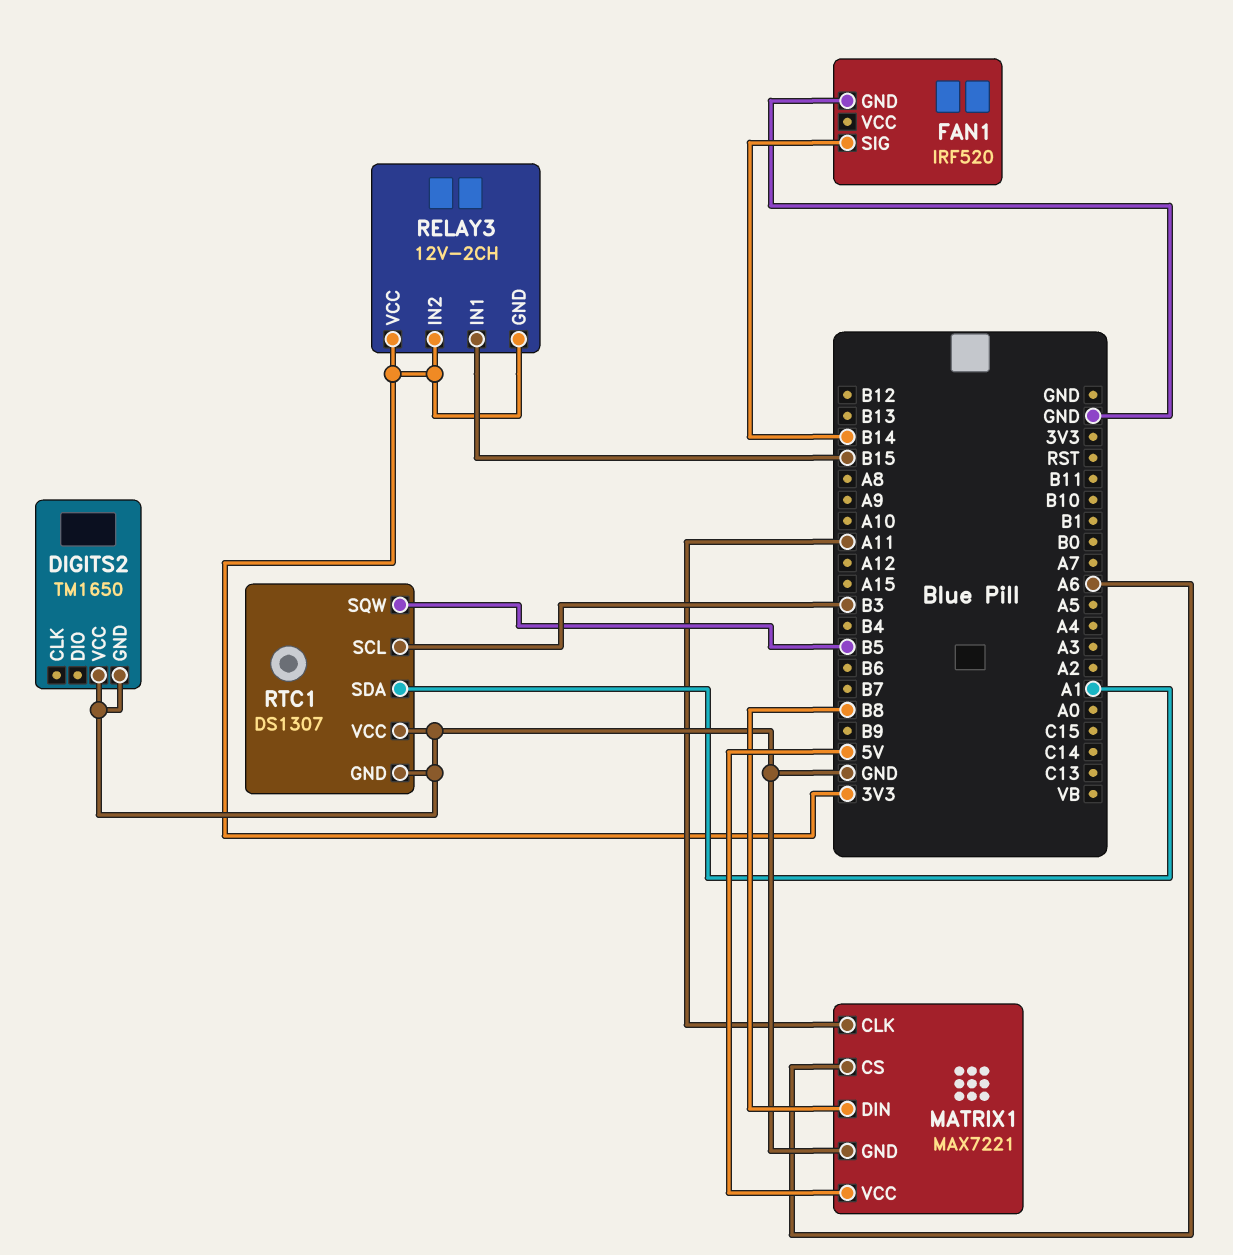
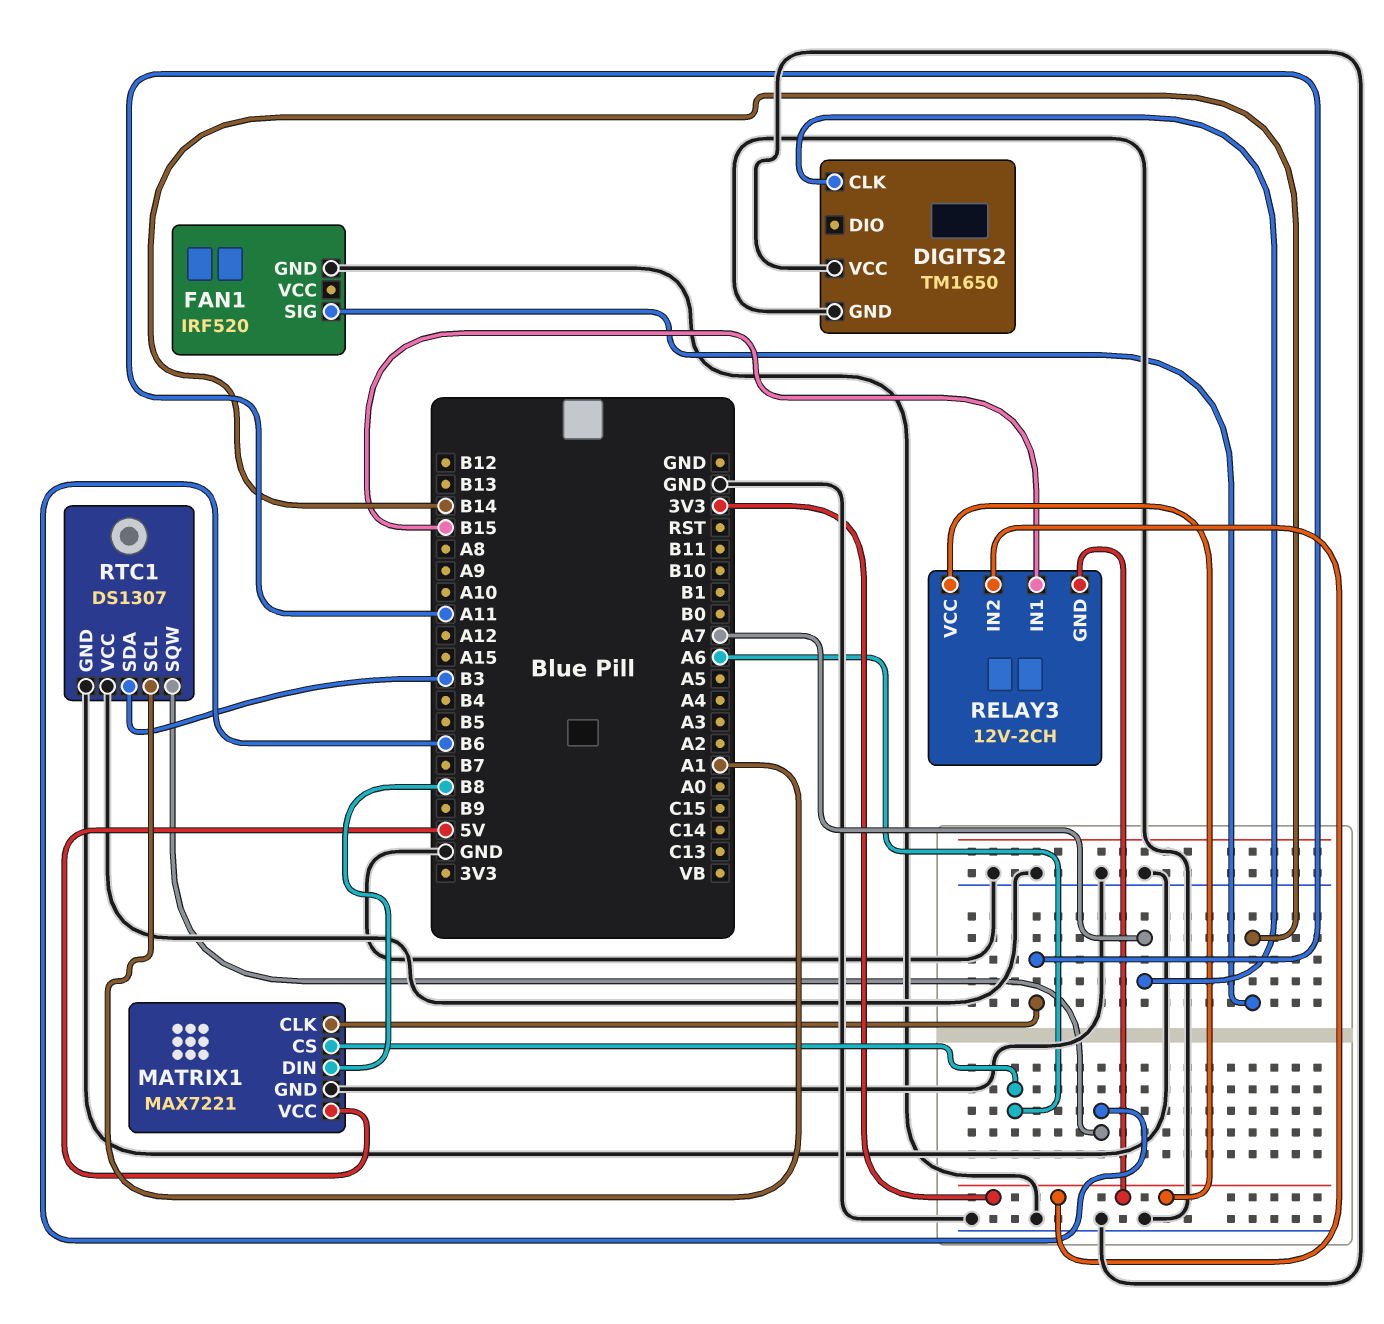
DIGITS2 pin CLK: none -> A7
RTC1 pin SCL: B3 -> A1
RTC1 pin SDA: A1 -> B3
RTC1 pin SQW: B5 -> B6

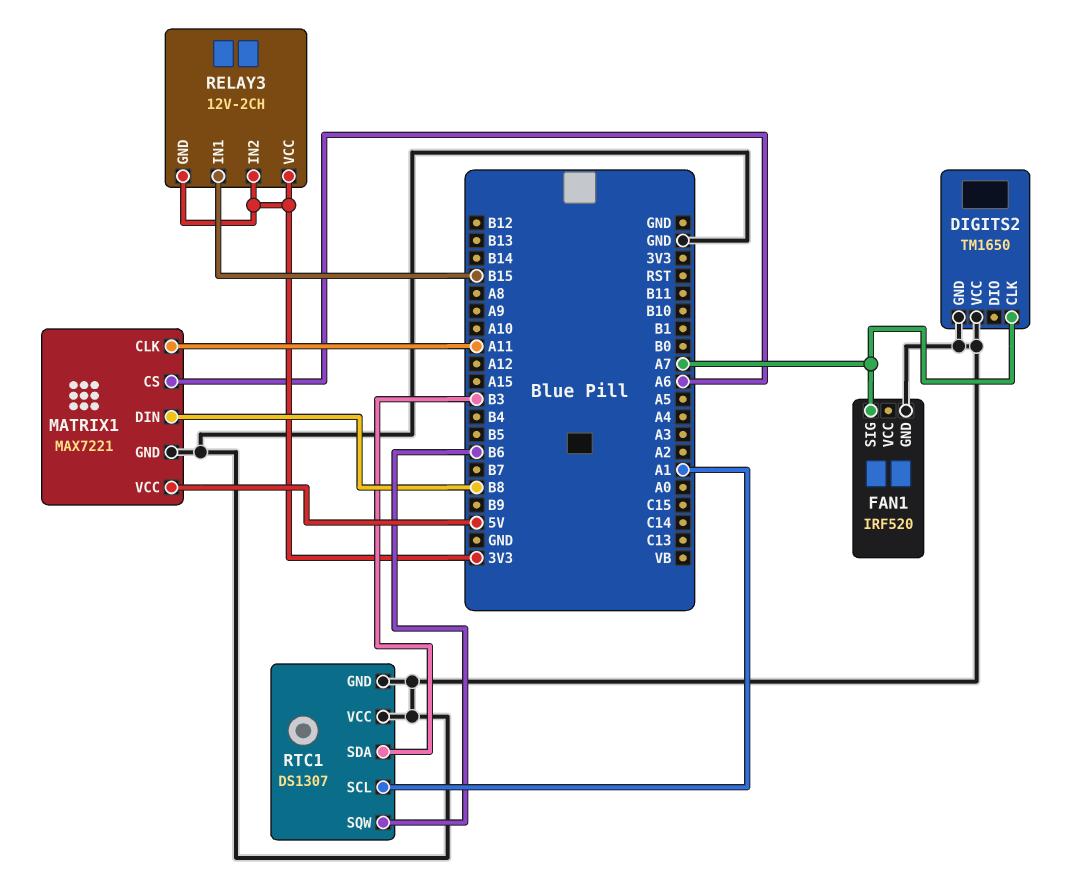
FAN1 pin SIG: B14 -> A7

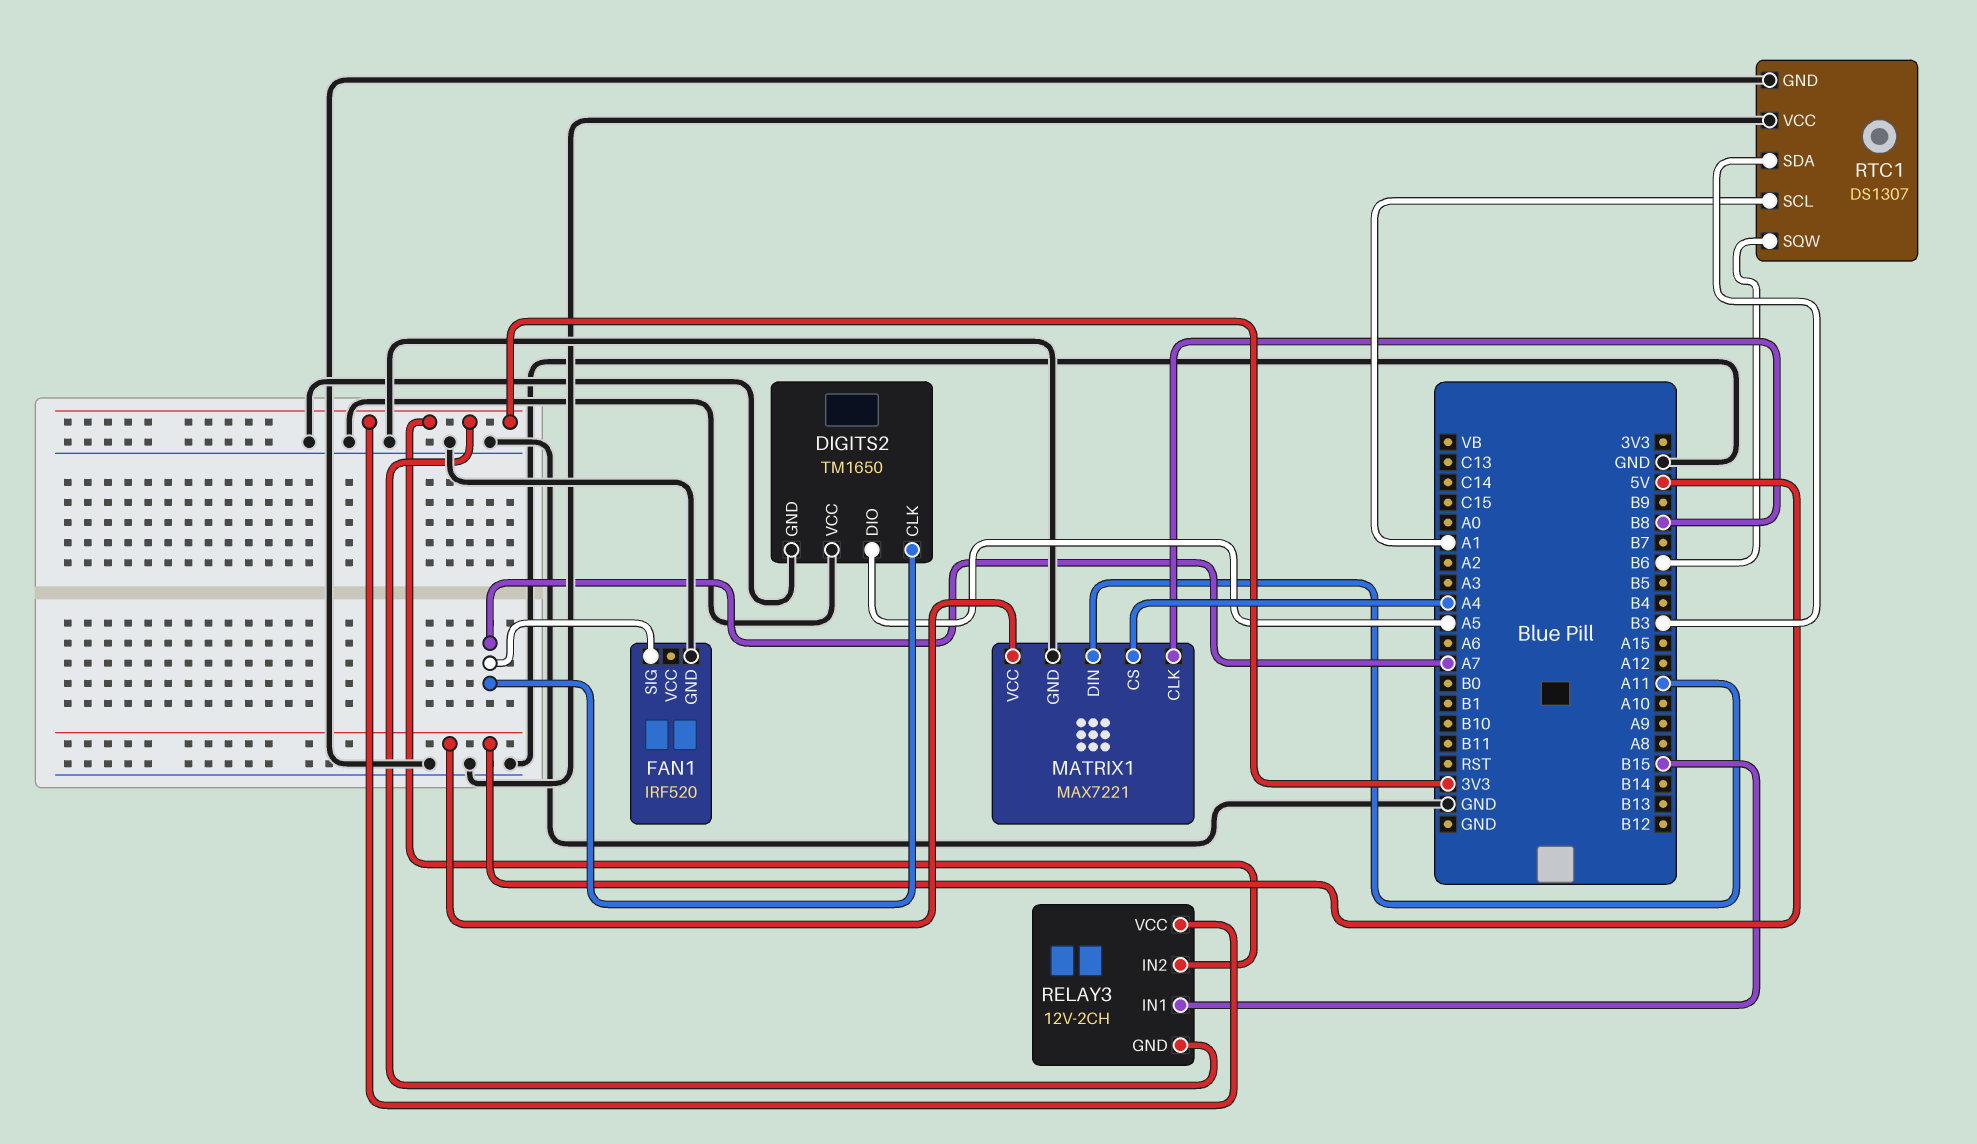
DIGITS2 pin DIO: none -> A5
MATRIX1 pin CLK: A11 -> B8
MATRIX1 pin CS: A6 -> A4
MATRIX1 pin DIN: B8 -> A11

